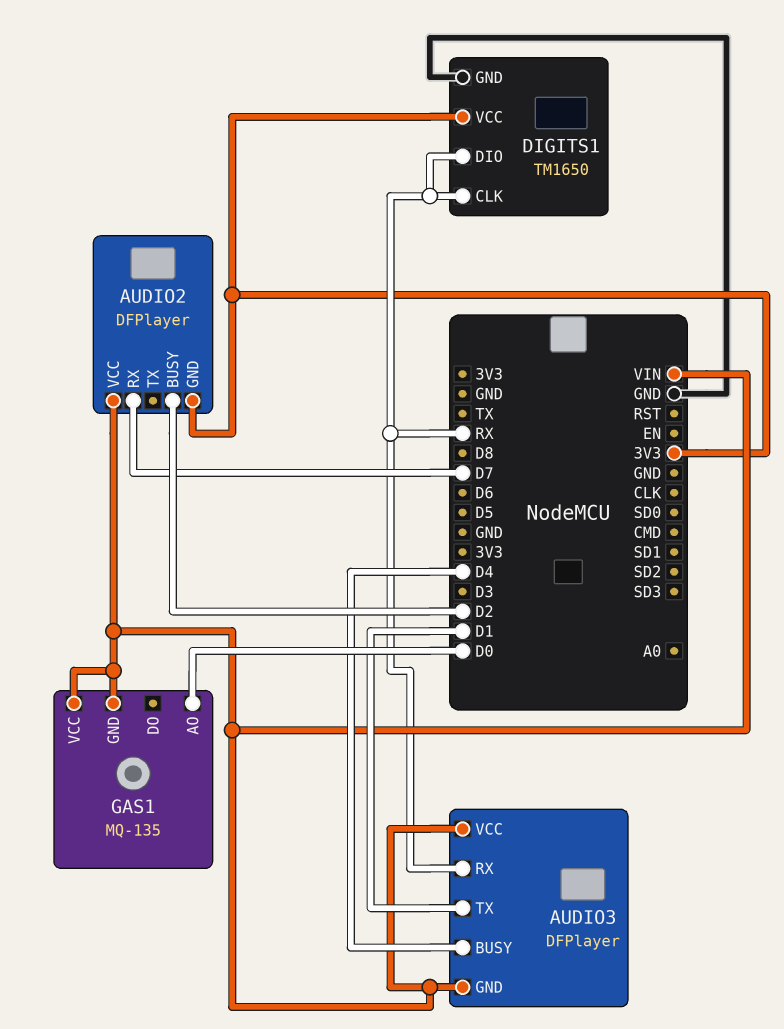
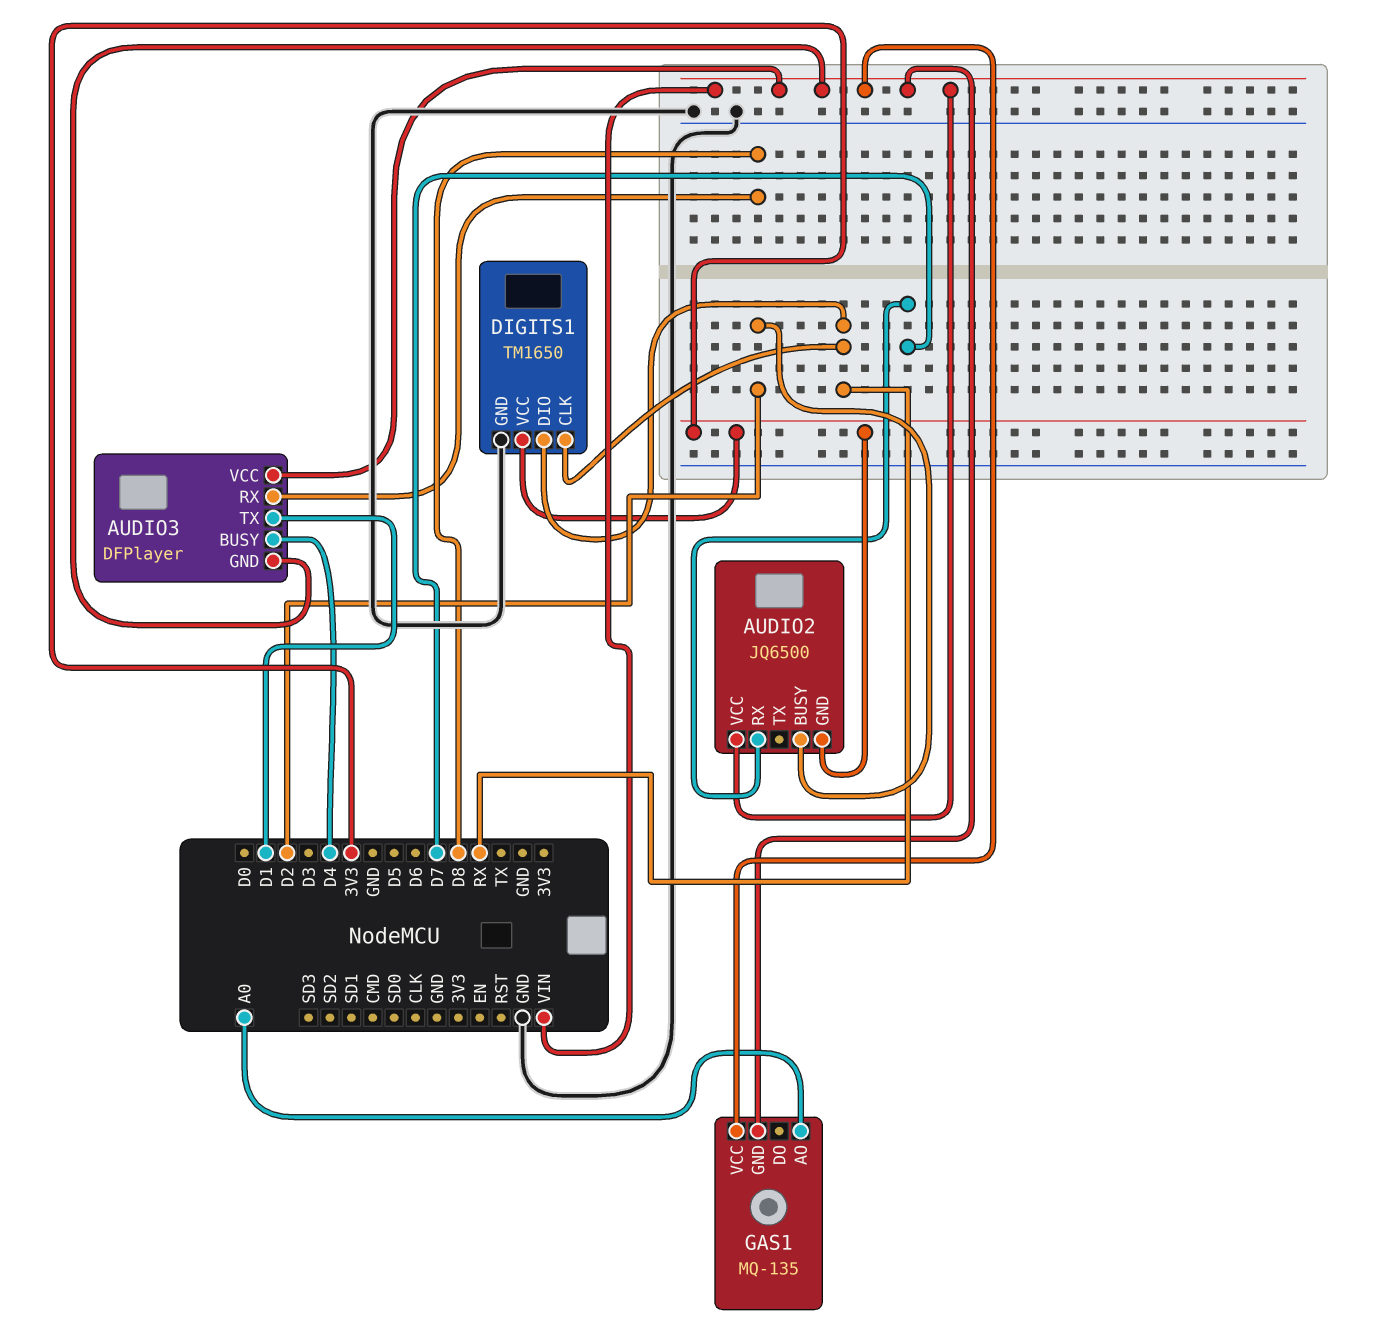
AUDIO2: DFPlayer -> JQ6500
AUDIO3 pin RX: RX -> D8
GAS1 pin AO: D0 -> A0

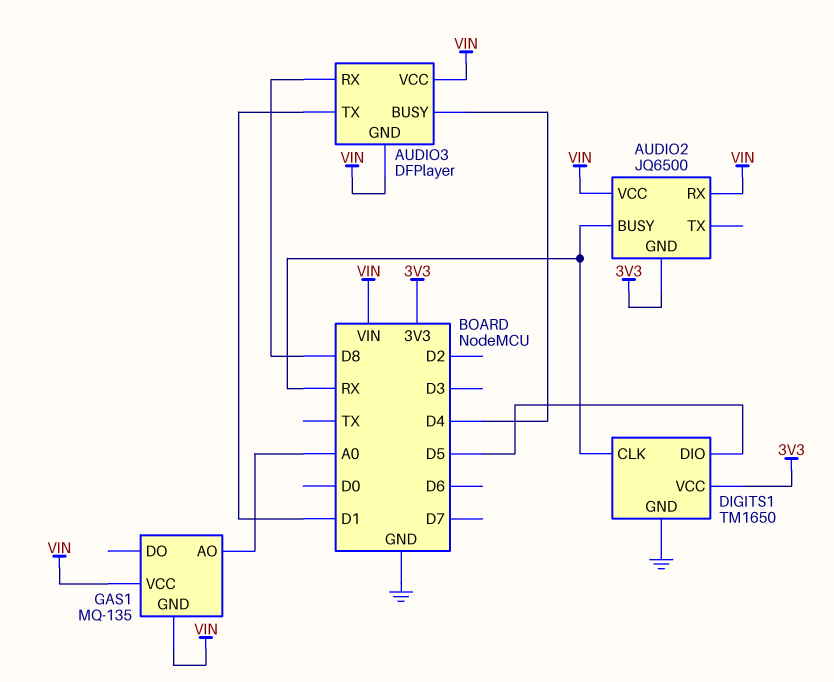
AUDIO2 pin BUSY: D2 -> RX
AUDIO2 pin RX: D7 -> VIN
DIGITS1 pin DIO: RX -> D5

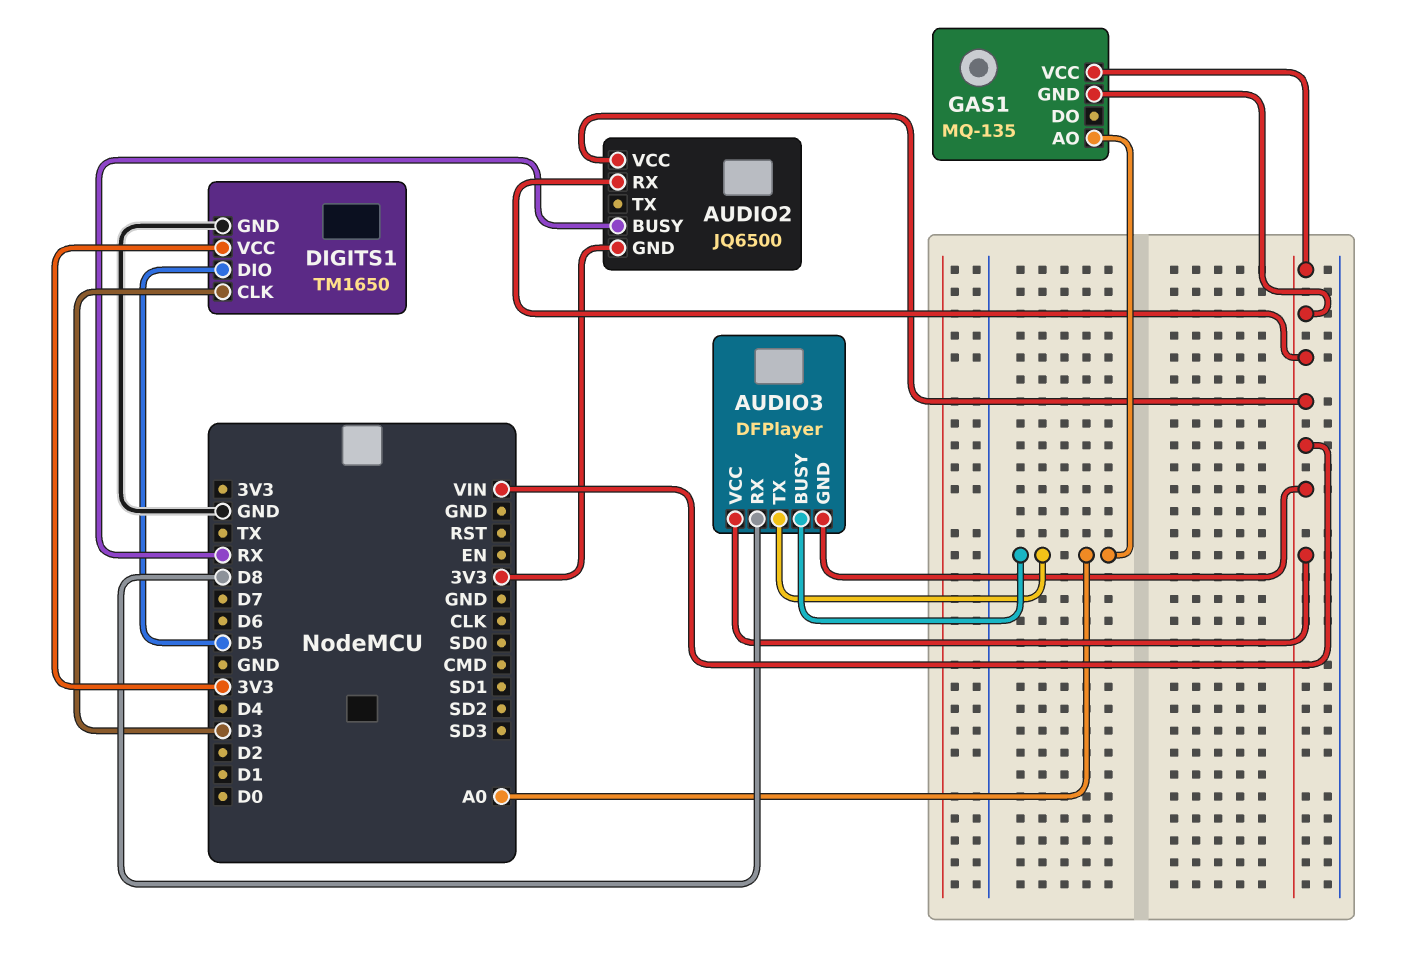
AUDIO3 pin BUSY: D4 -> A0
AUDIO3 pin TX: D1 -> A0
DIGITS1 pin CLK: RX -> D3

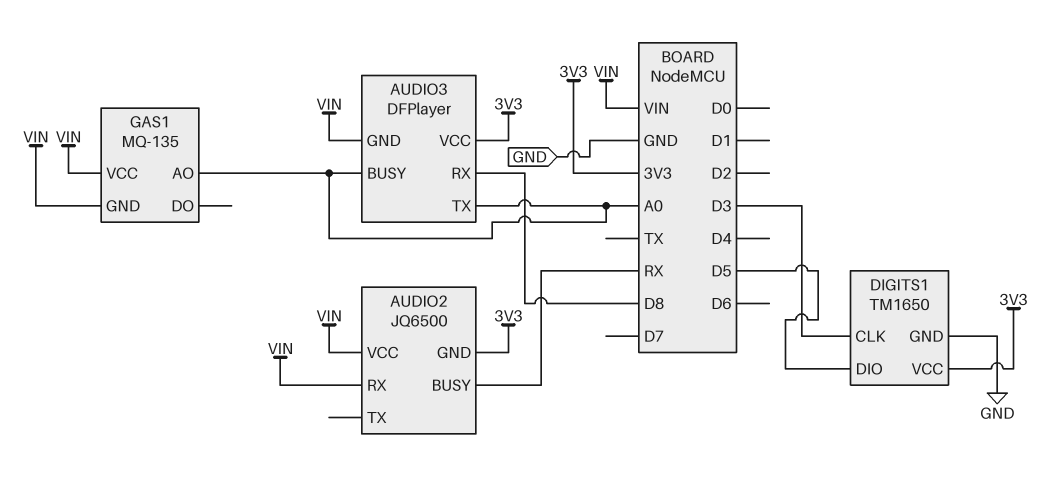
AUDIO3 pin VCC: VIN -> 3V3

